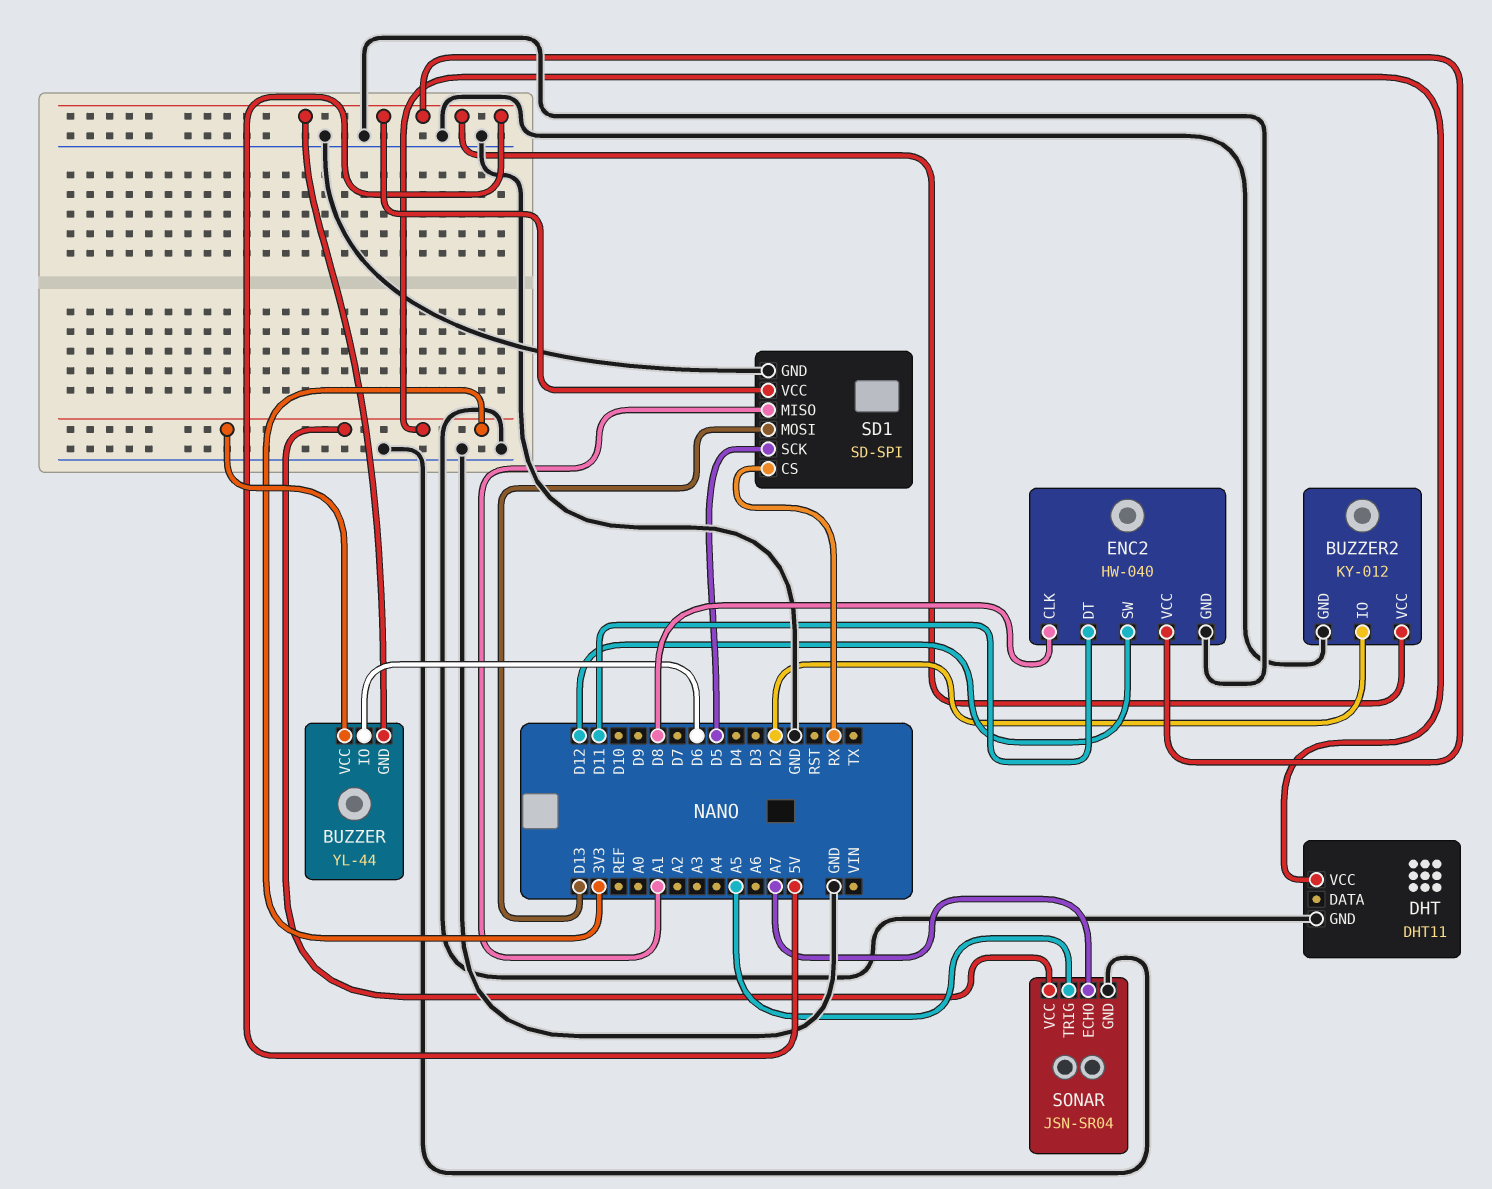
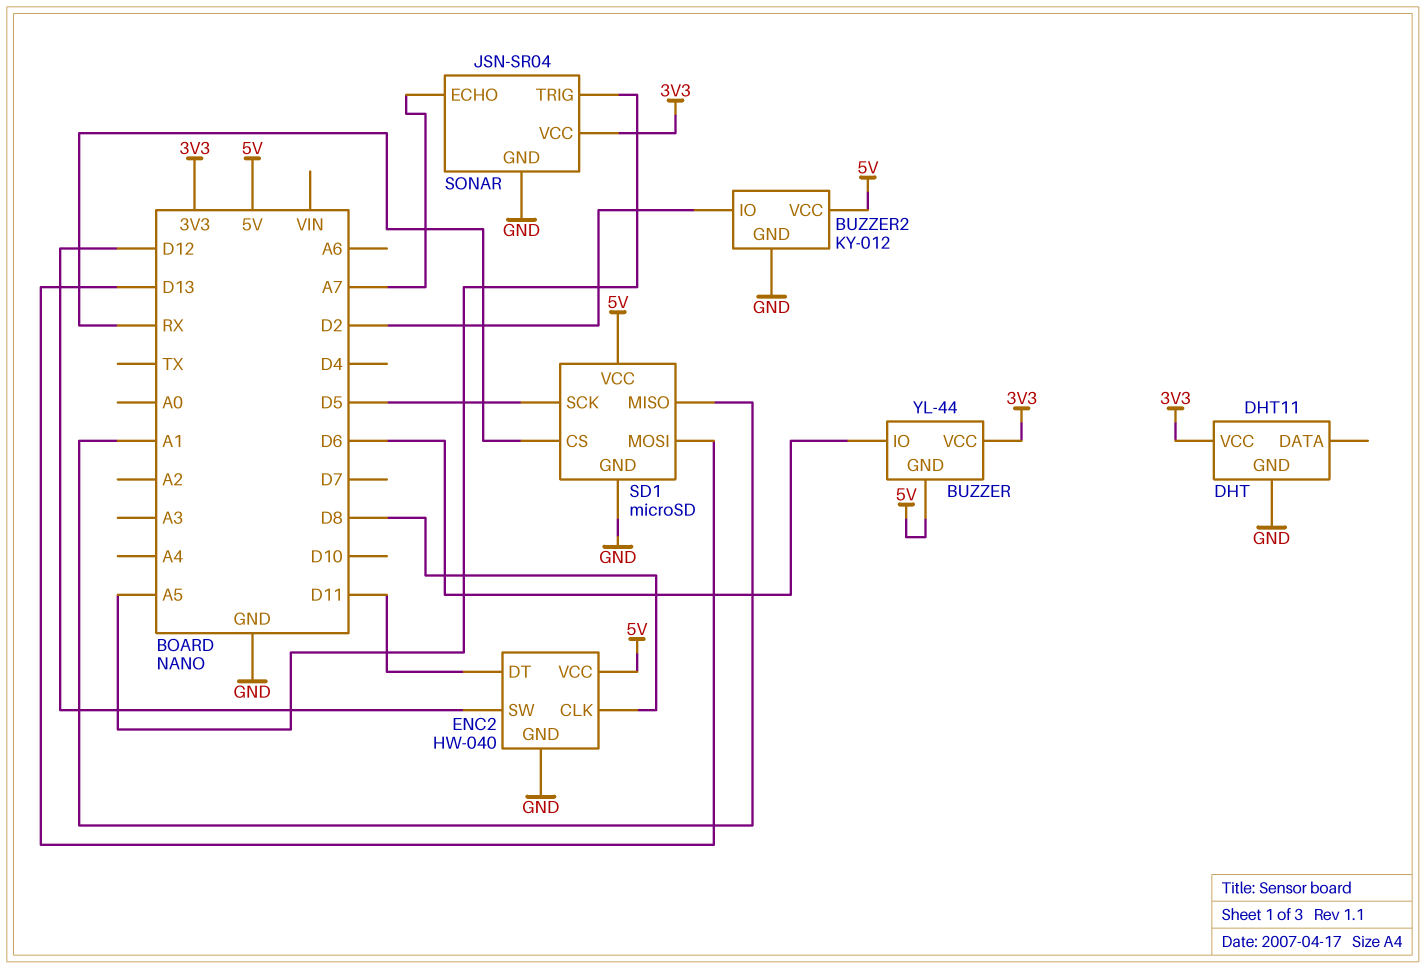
SD1: SD-SPI -> microSD

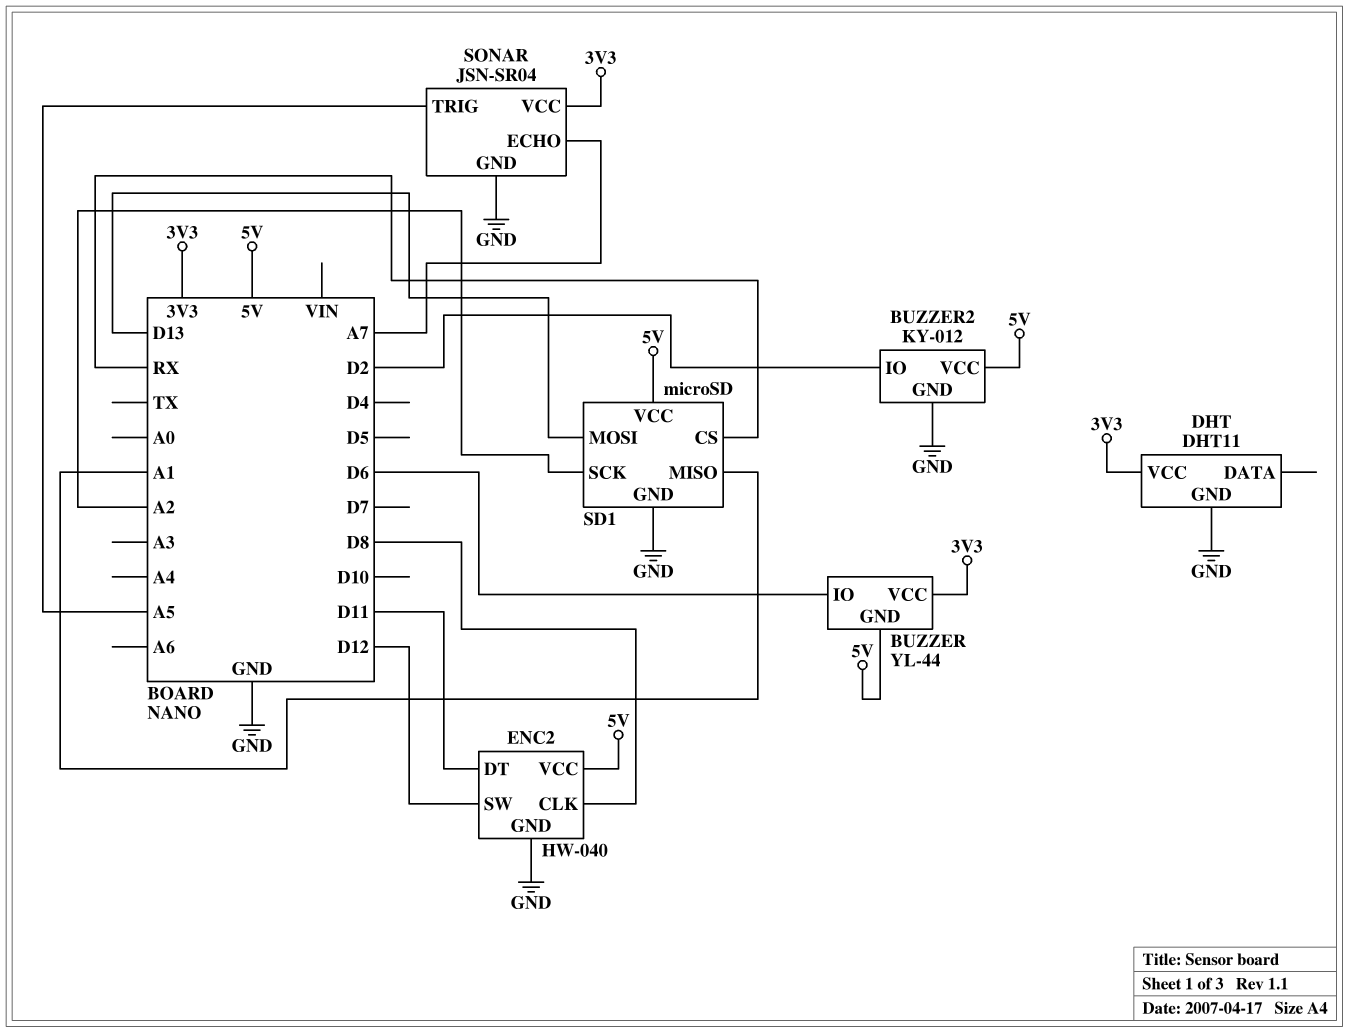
SD1 pin SCK: D5 -> A2

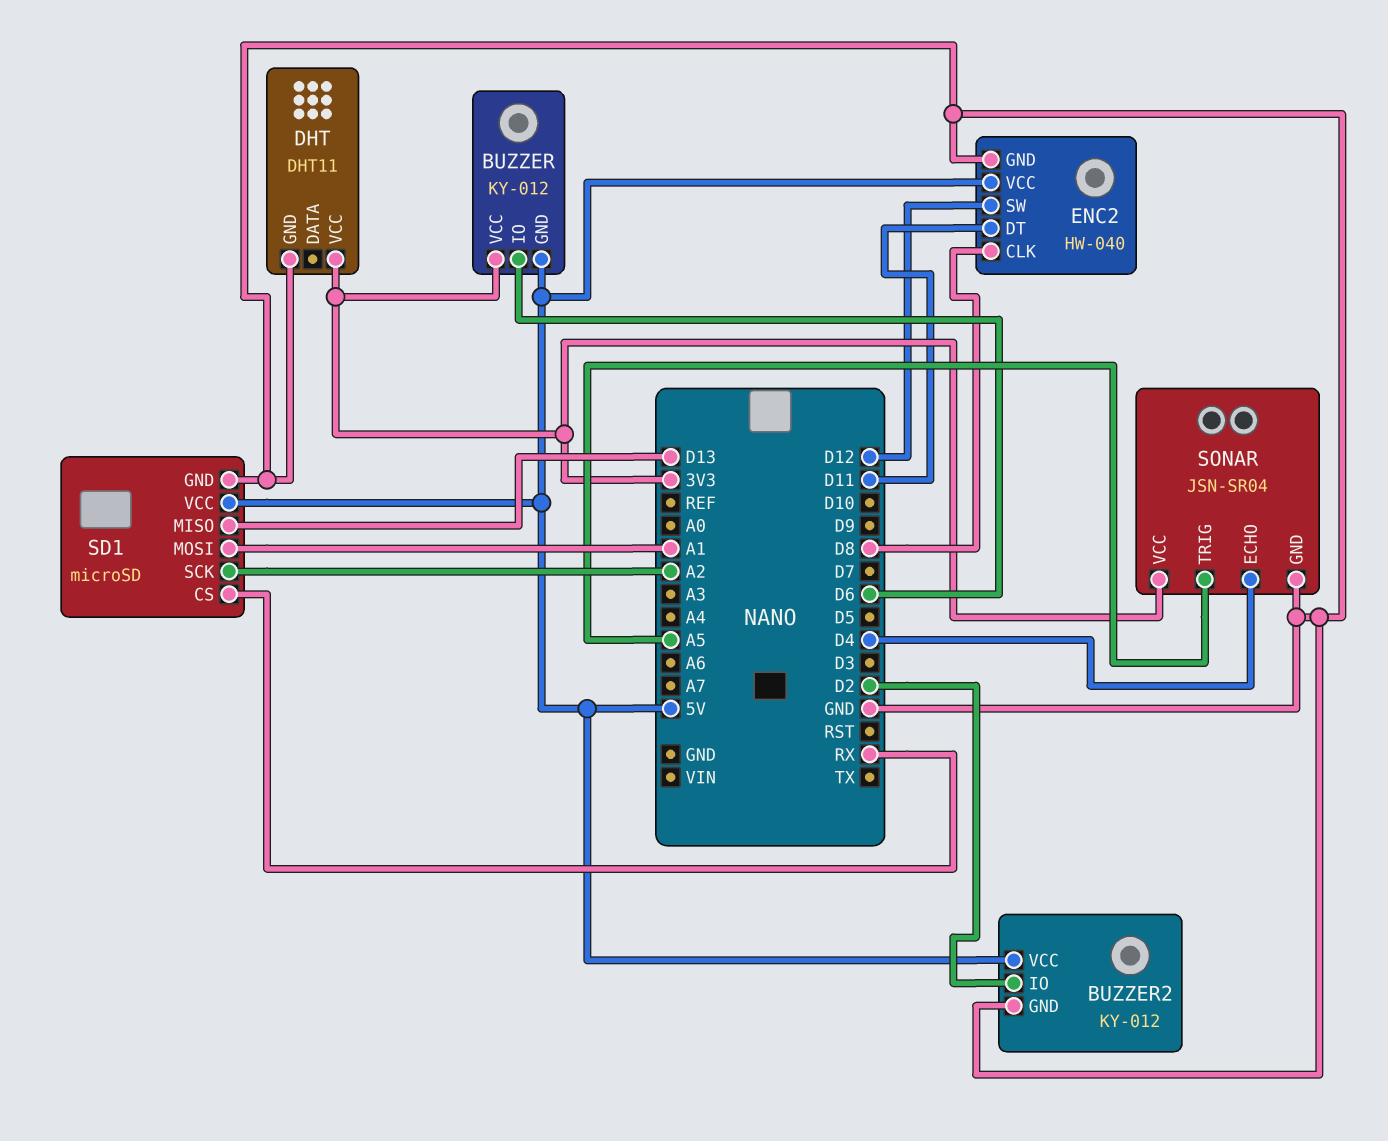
BUZZER: YL-44 -> KY-012
SD1 pin MISO: A1 -> D13
SD1 pin MOSI: D13 -> A1
SONAR pin ECHO: A7 -> D4

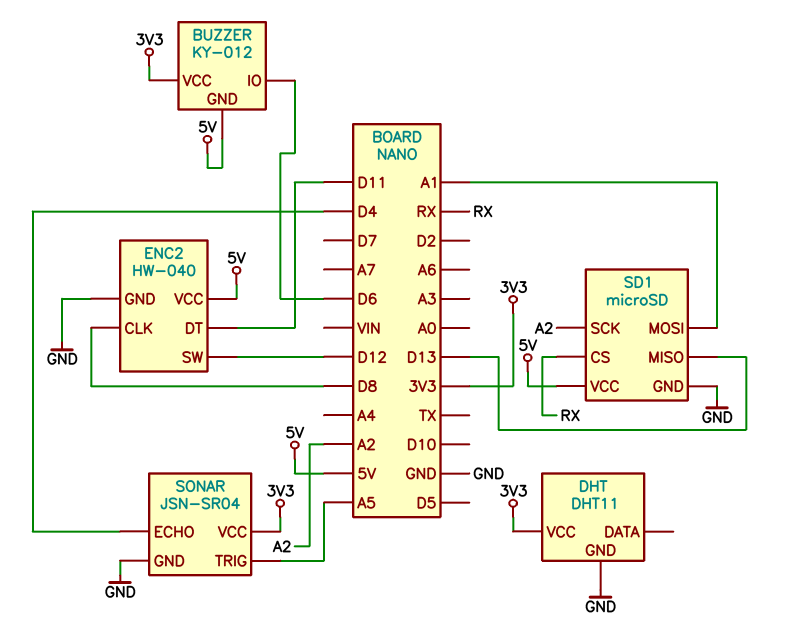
BUZZER2: KY-012 -> none
BUZZER2 pin GND: GND -> none
BUZZER2 pin IO: D2 -> none
BUZZER2 pin VCC: 5V -> none

